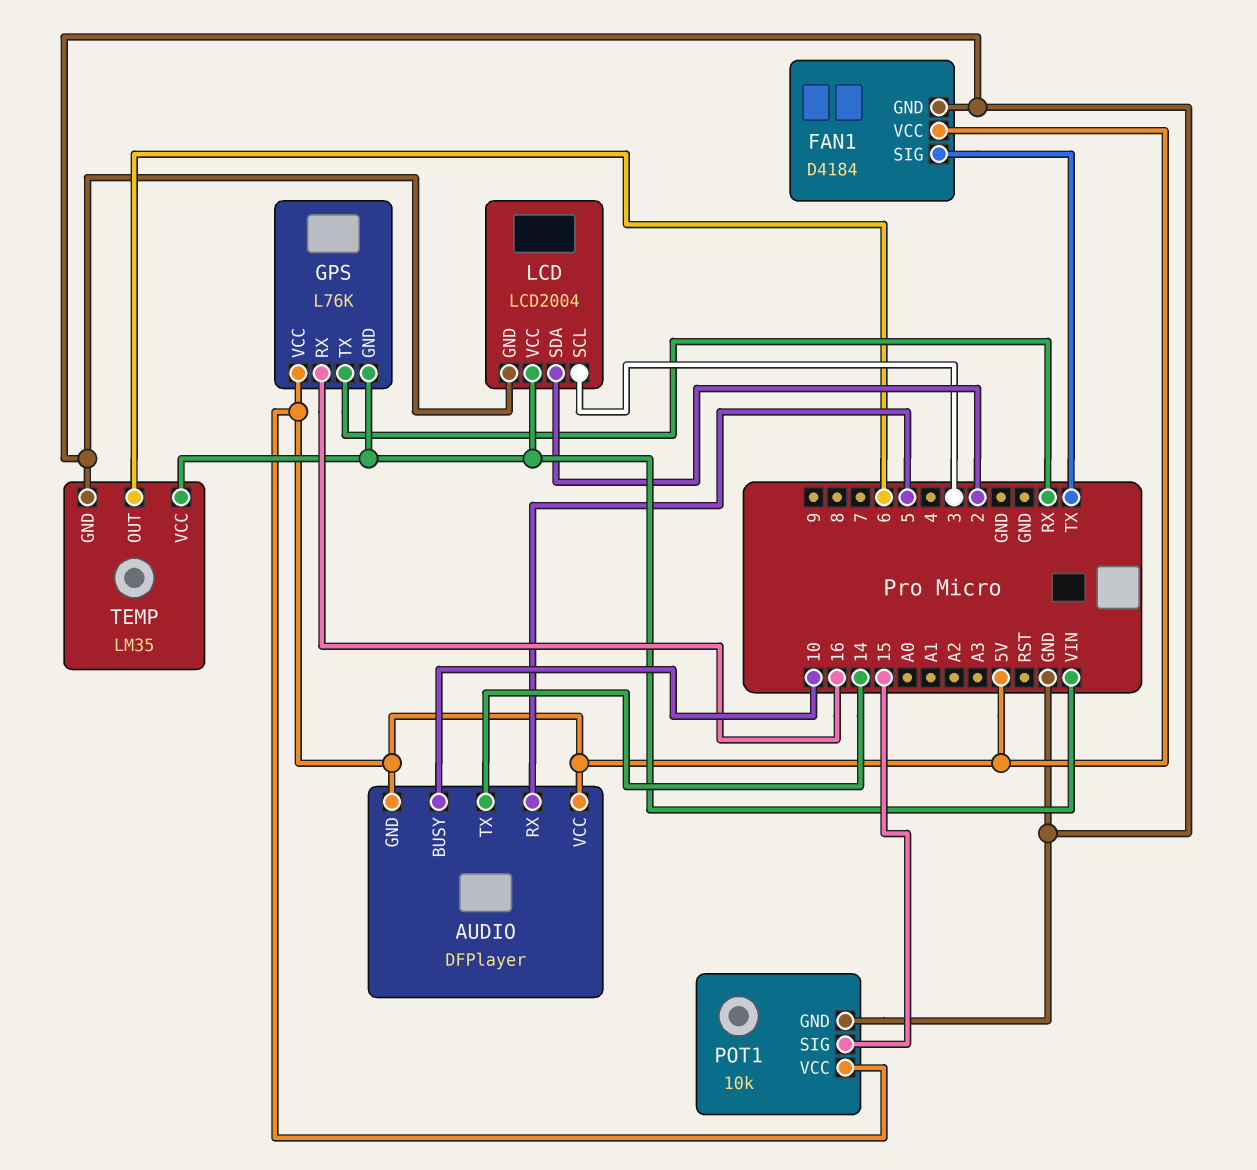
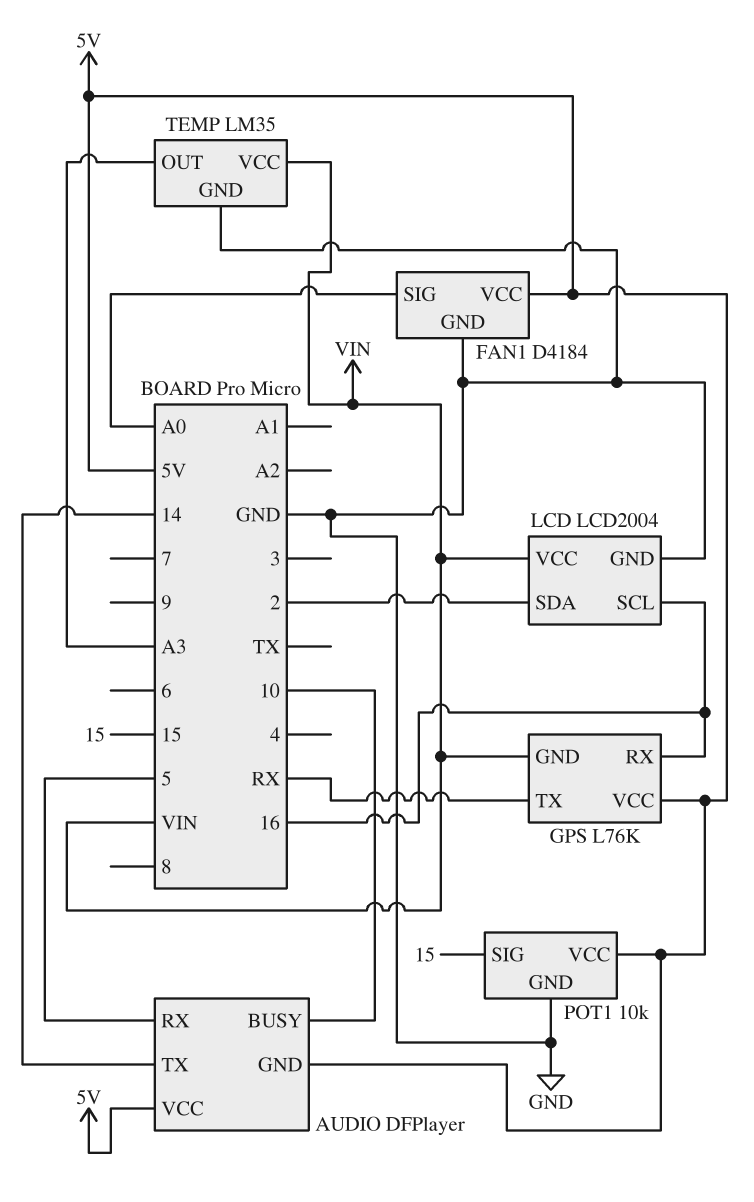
FAN1 pin SIG: TX -> A0
LCD pin SCL: 3 -> 16
TEMP pin OUT: 6 -> A3

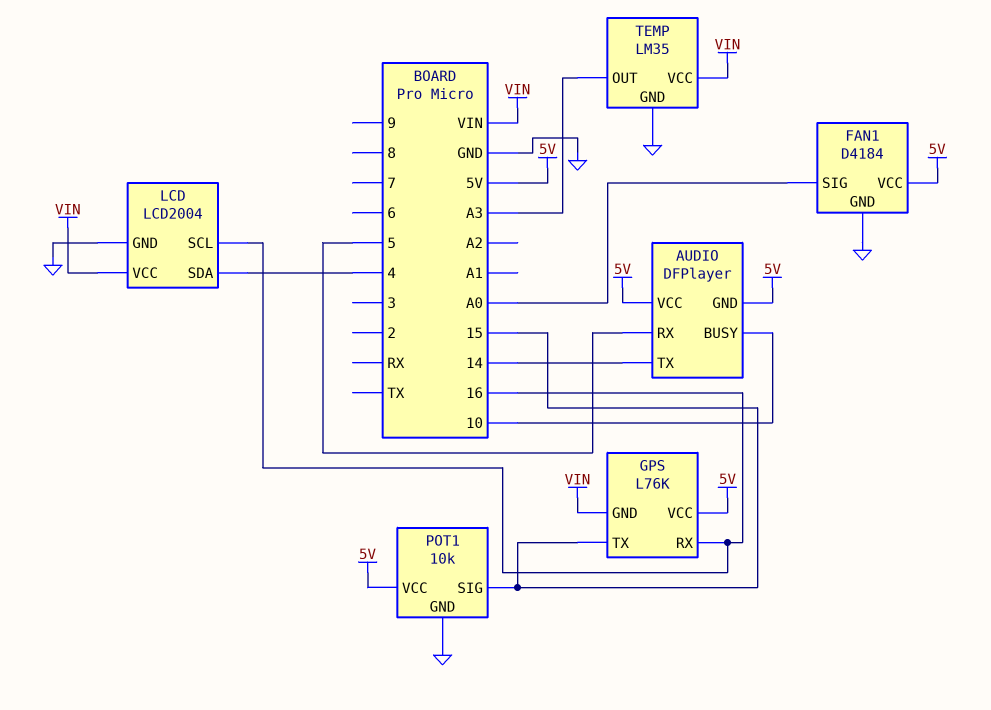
GPS pin TX: RX -> 15
LCD pin SDA: 2 -> 4

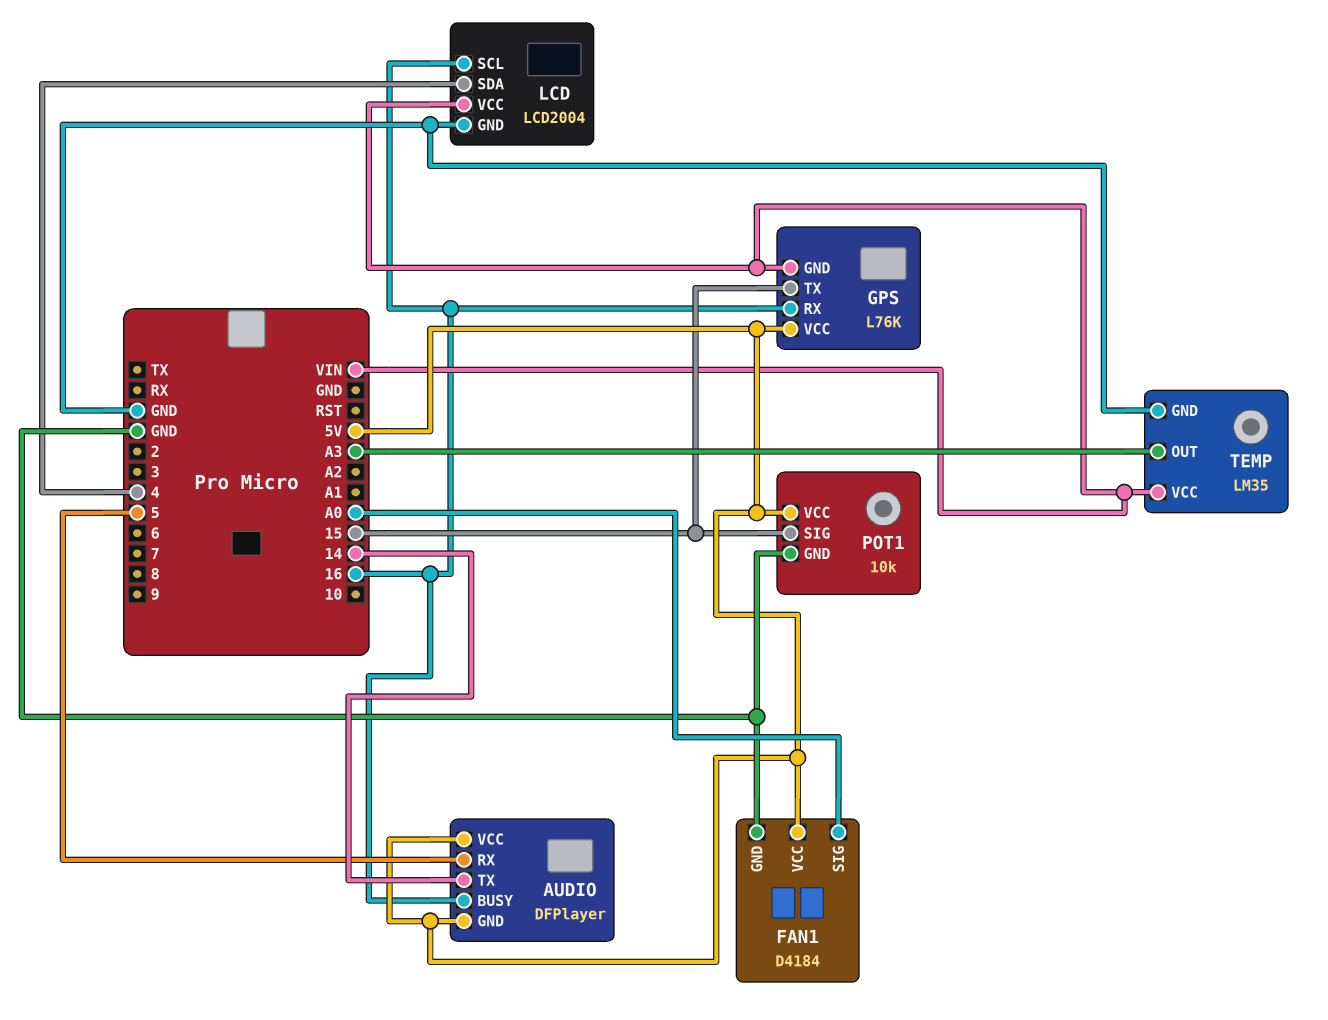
AUDIO pin BUSY: 10 -> 16

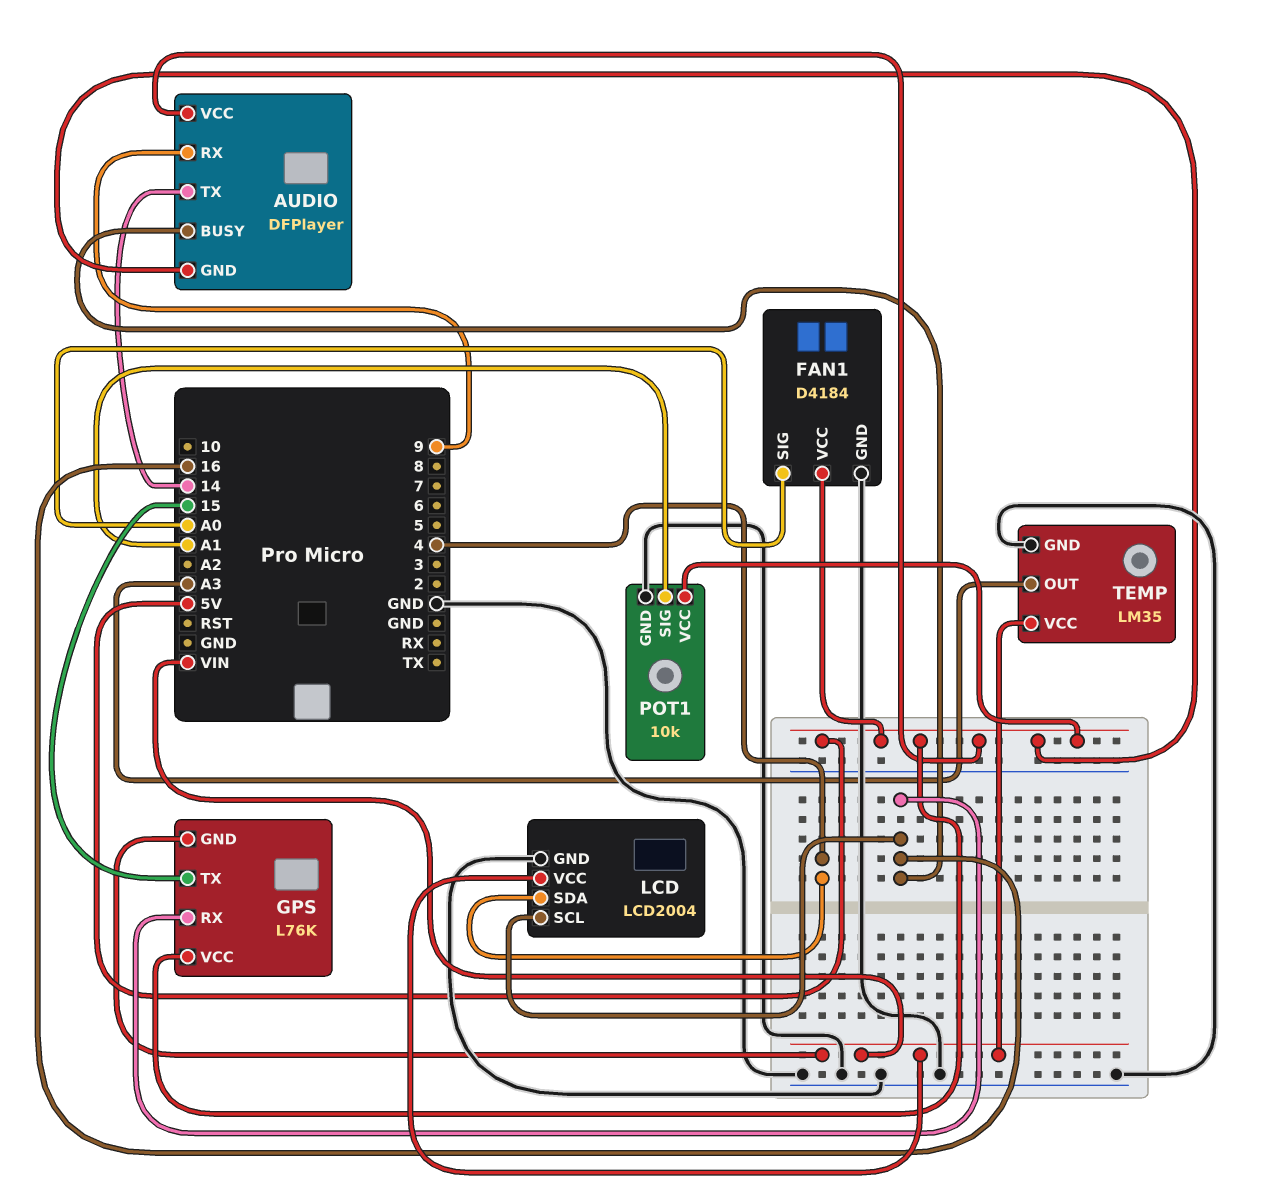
AUDIO pin RX: 5 -> 9
POT1 pin SIG: 15 -> A1

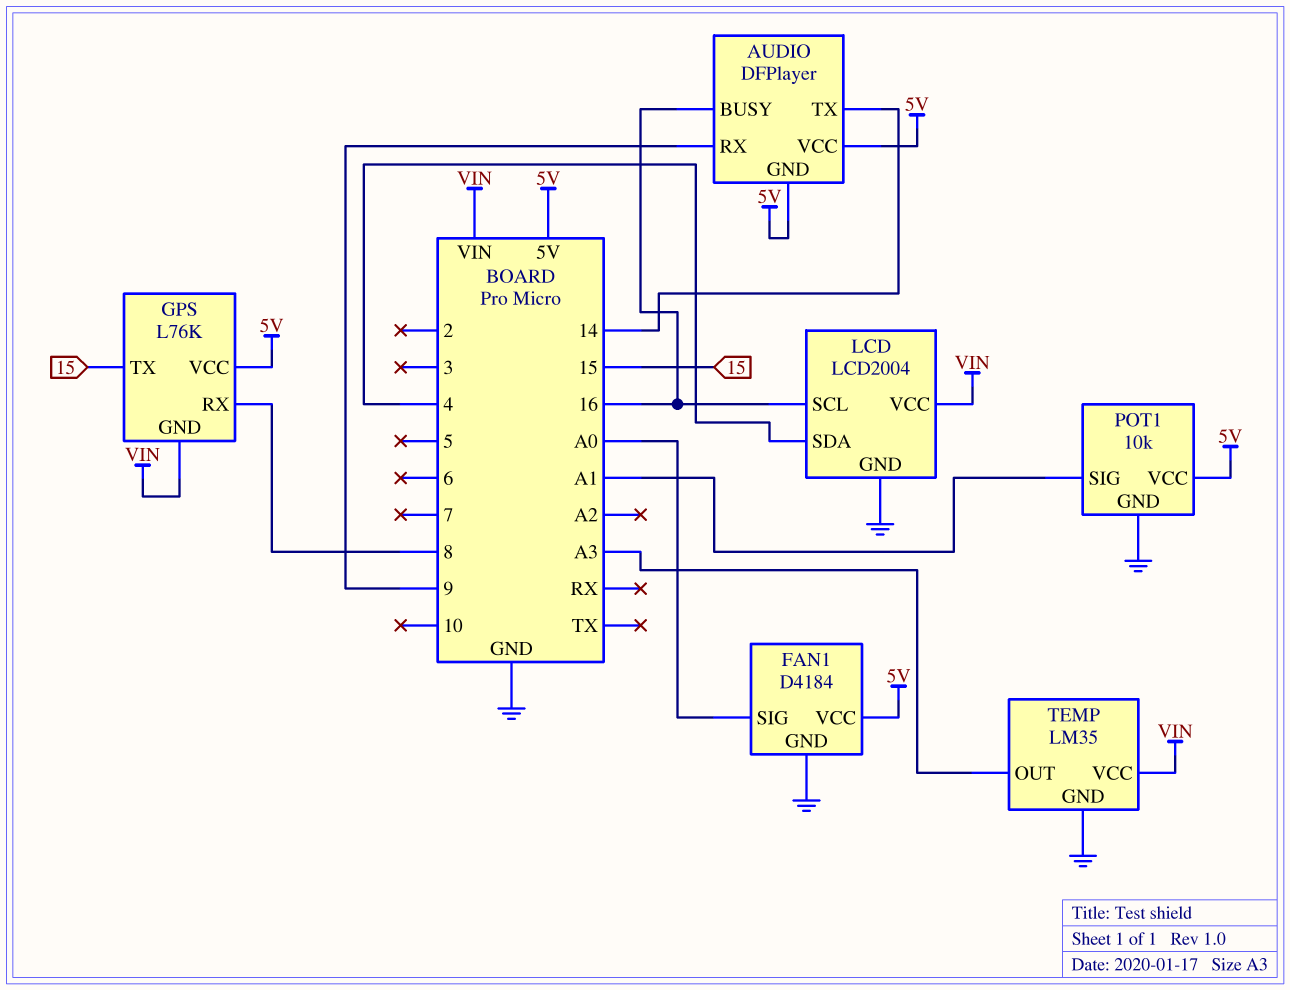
GPS pin RX: 16 -> 8

